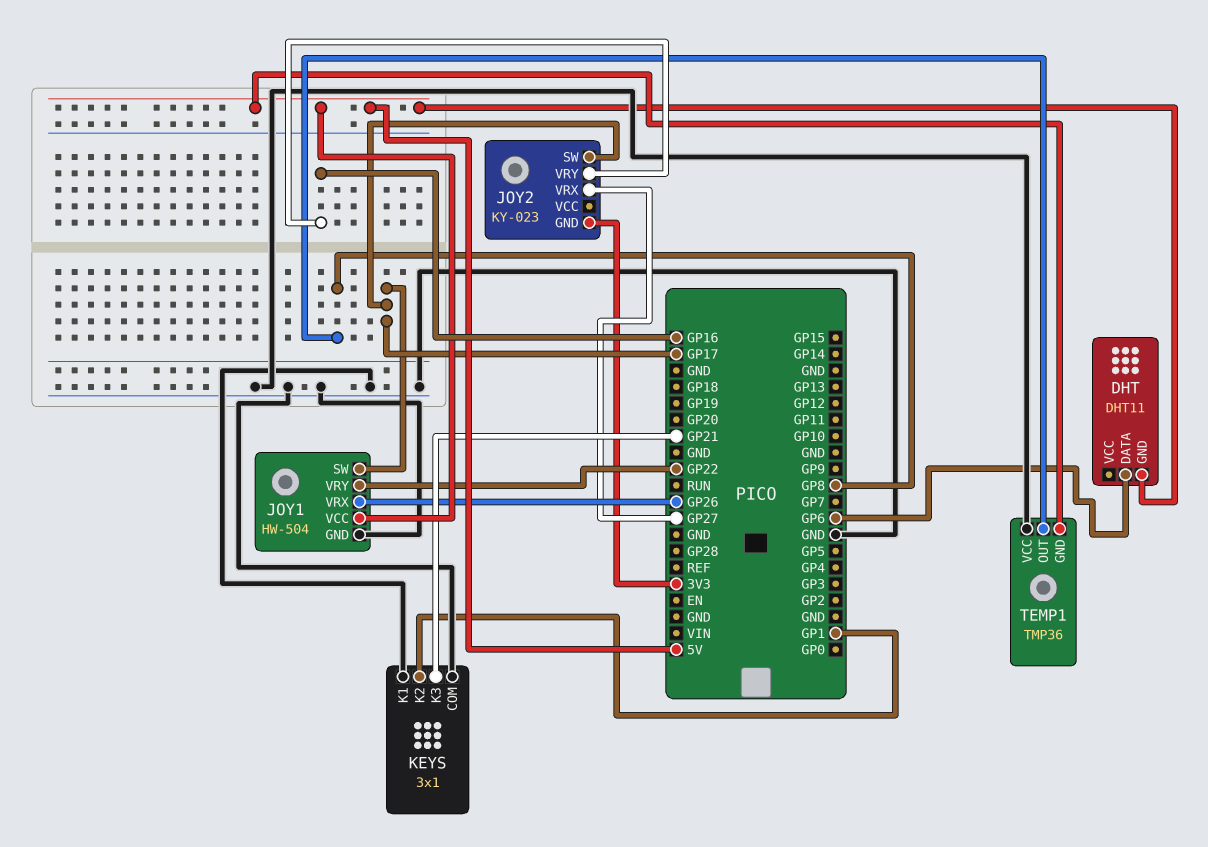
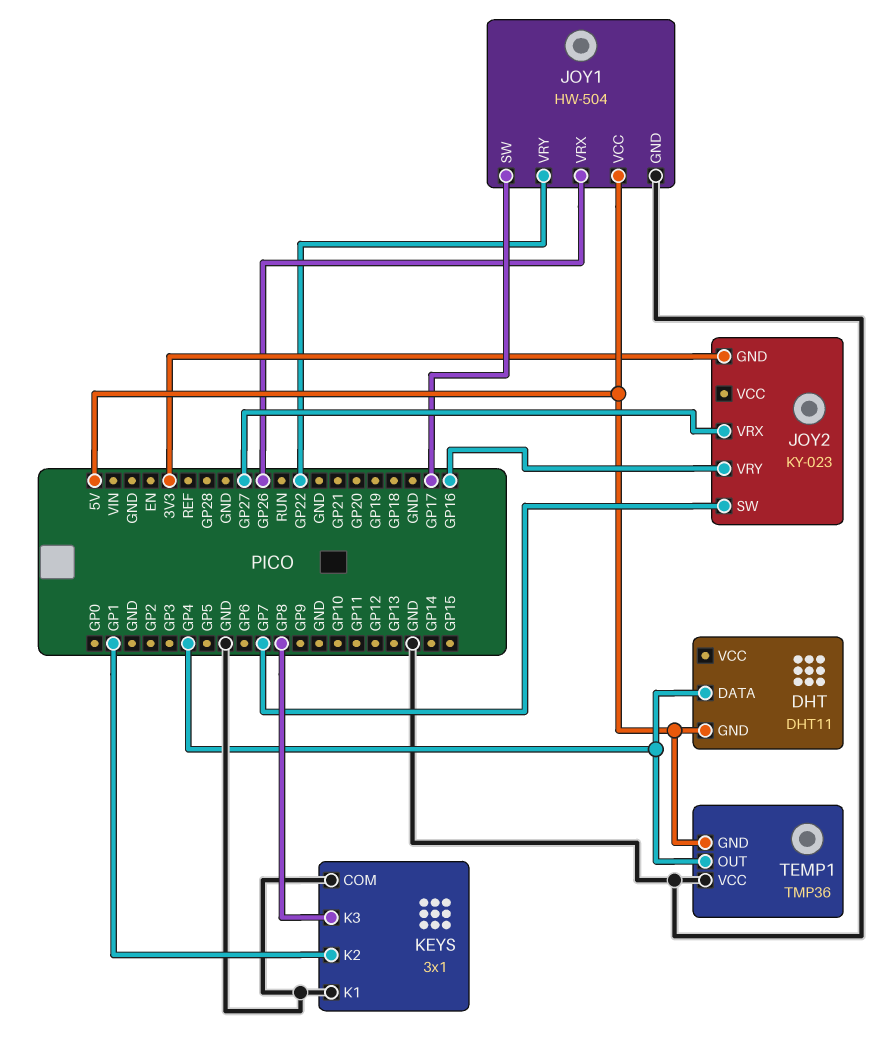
DHT pin DATA: GP6 -> GP4
JOY2 pin SW: GP17 -> GP7
KEYS pin K3: GP21 -> GP8
TEMP1 pin OUT: GP8 -> GP4

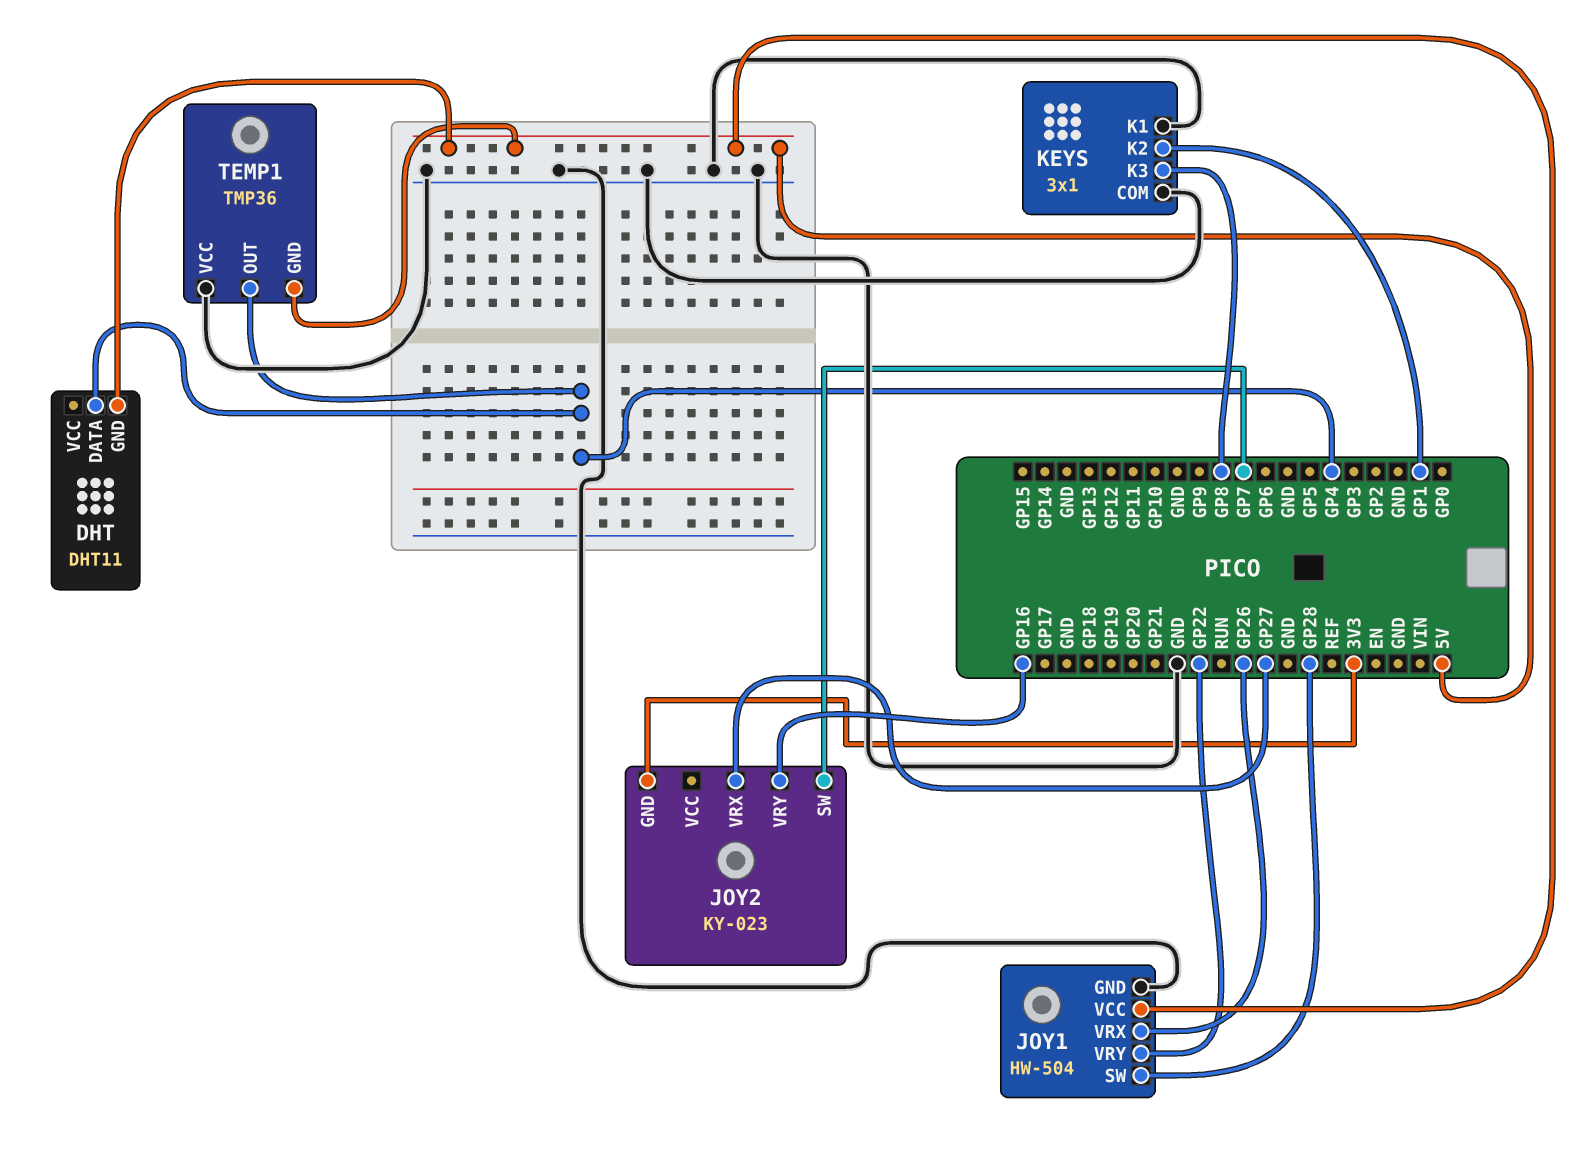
JOY1 pin SW: GP17 -> GP28

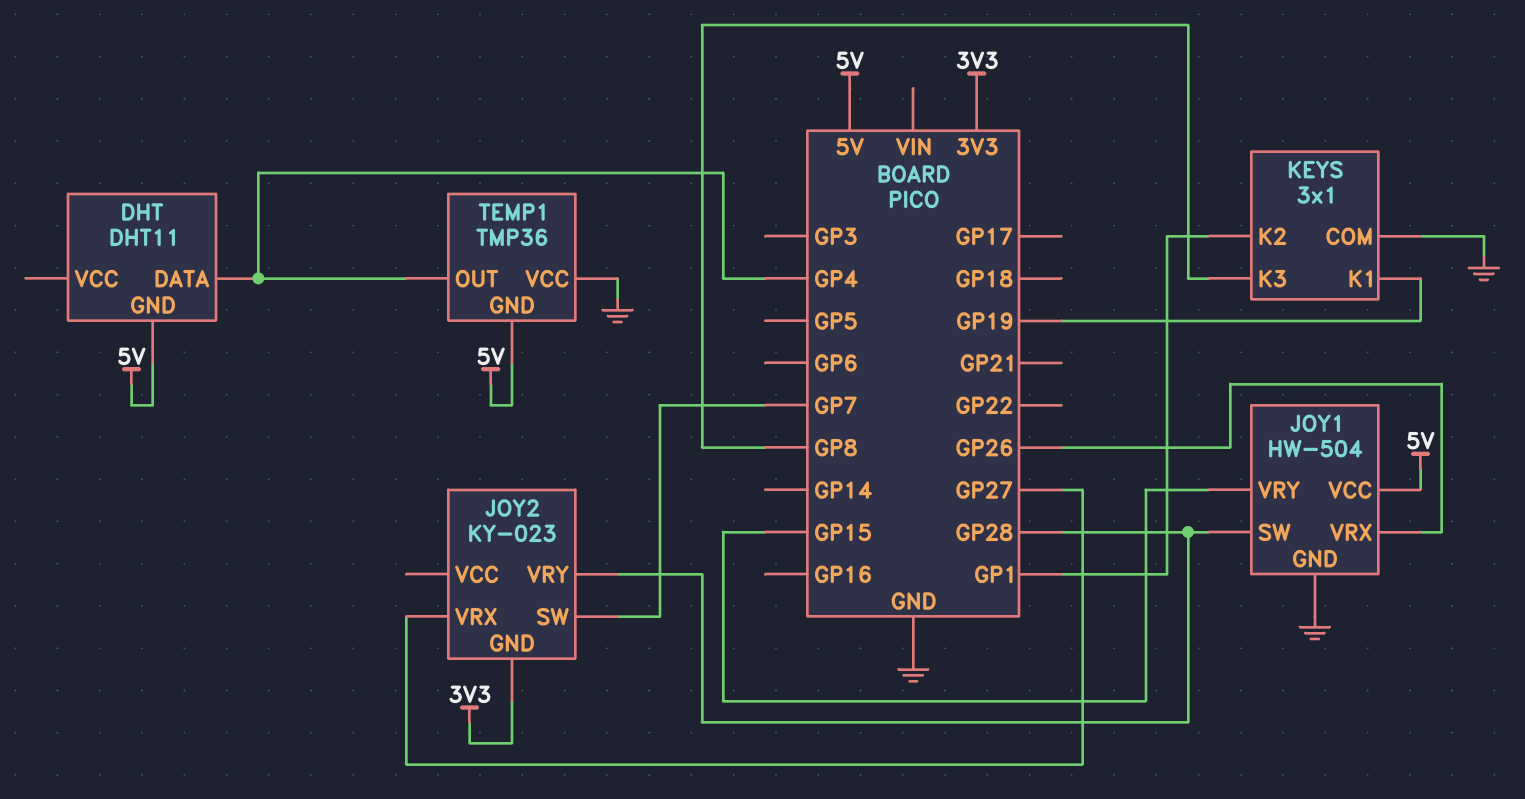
JOY1 pin VRY: GP22 -> GP15
JOY2 pin VRY: GP16 -> GP28
KEYS pin K1: GND -> GP19

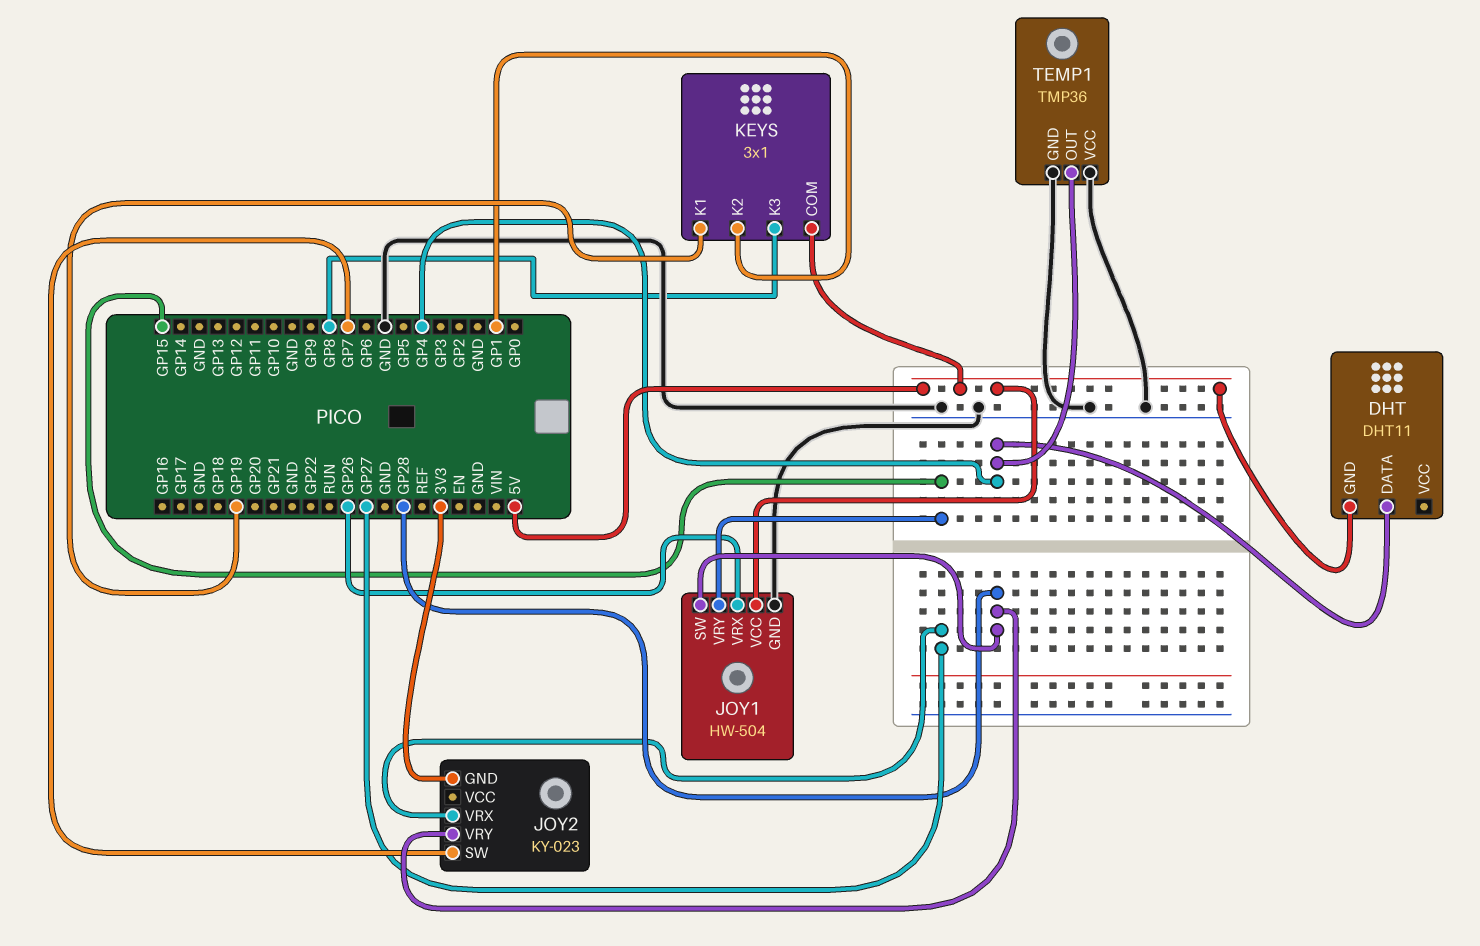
KEYS pin COM: GND -> 5V
TEMP1 pin GND: 5V -> GND

